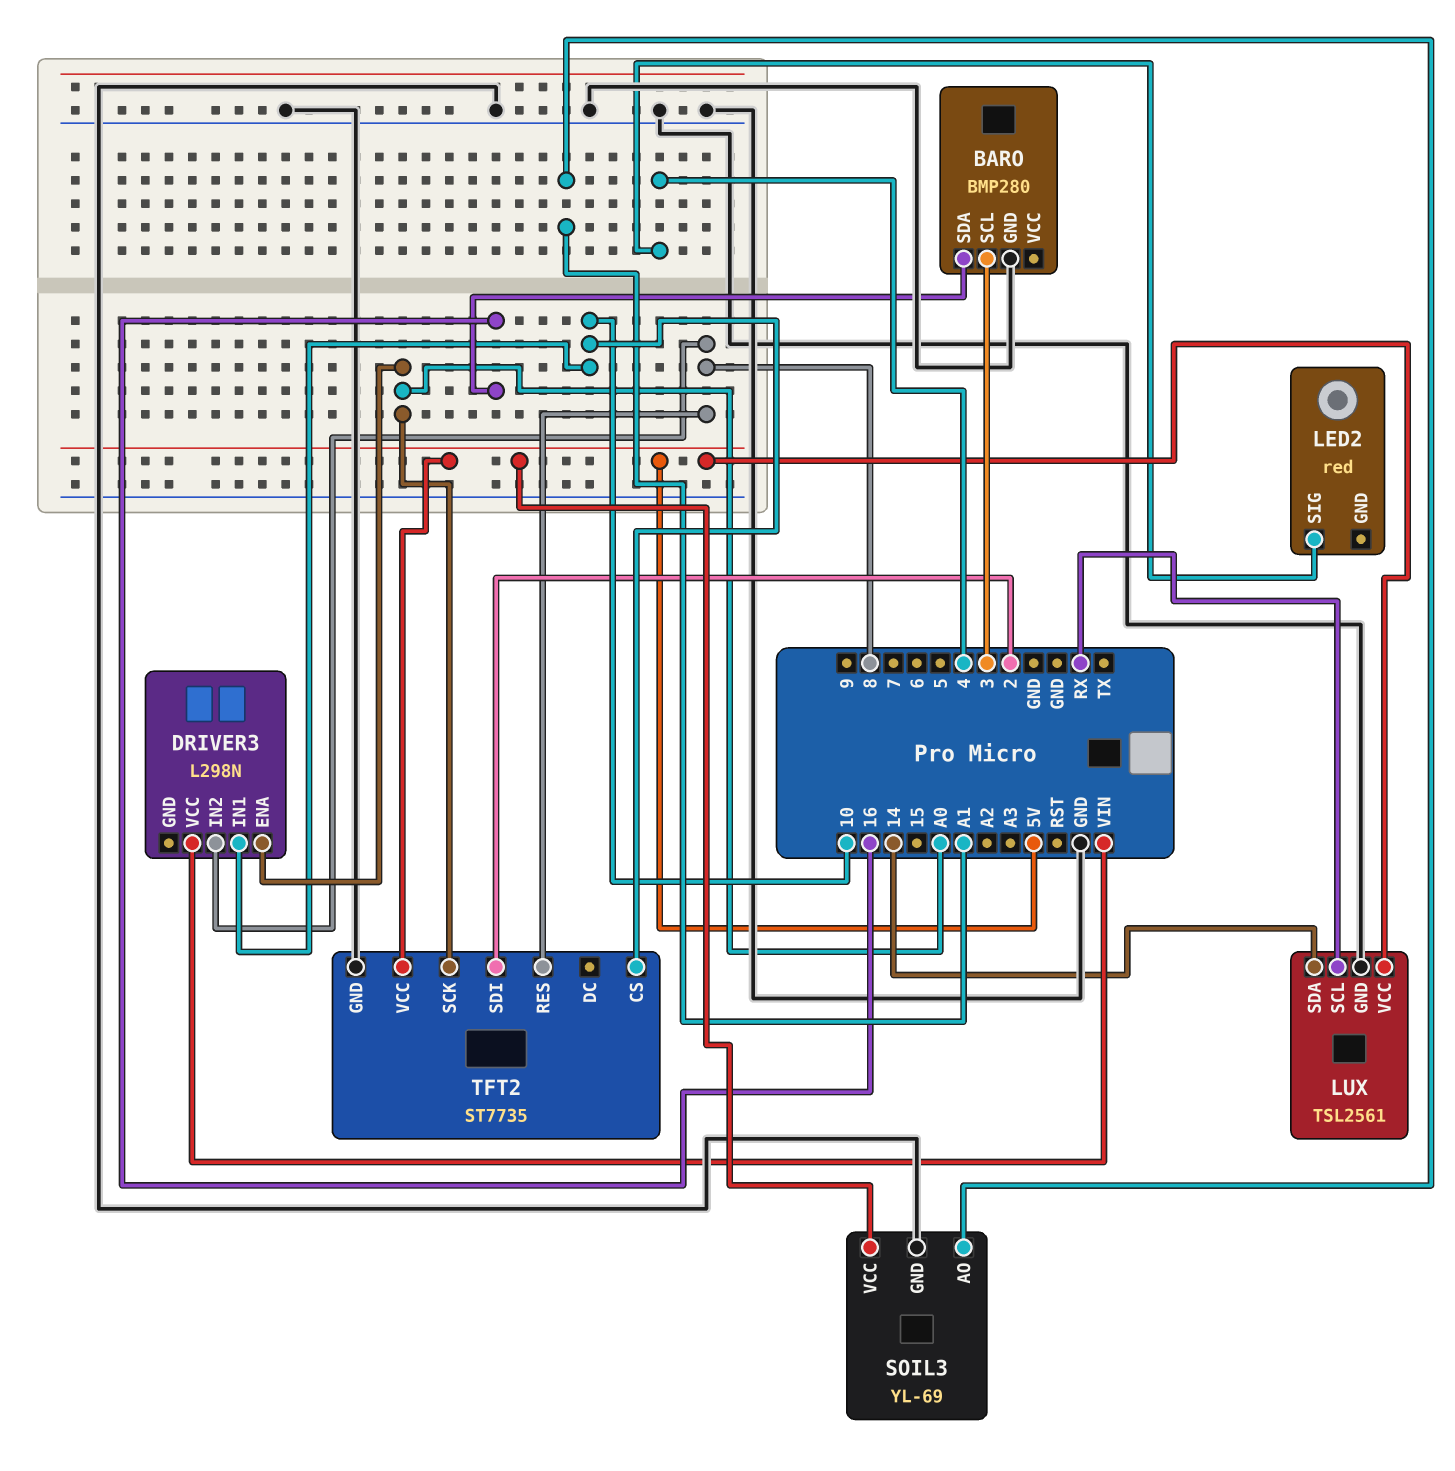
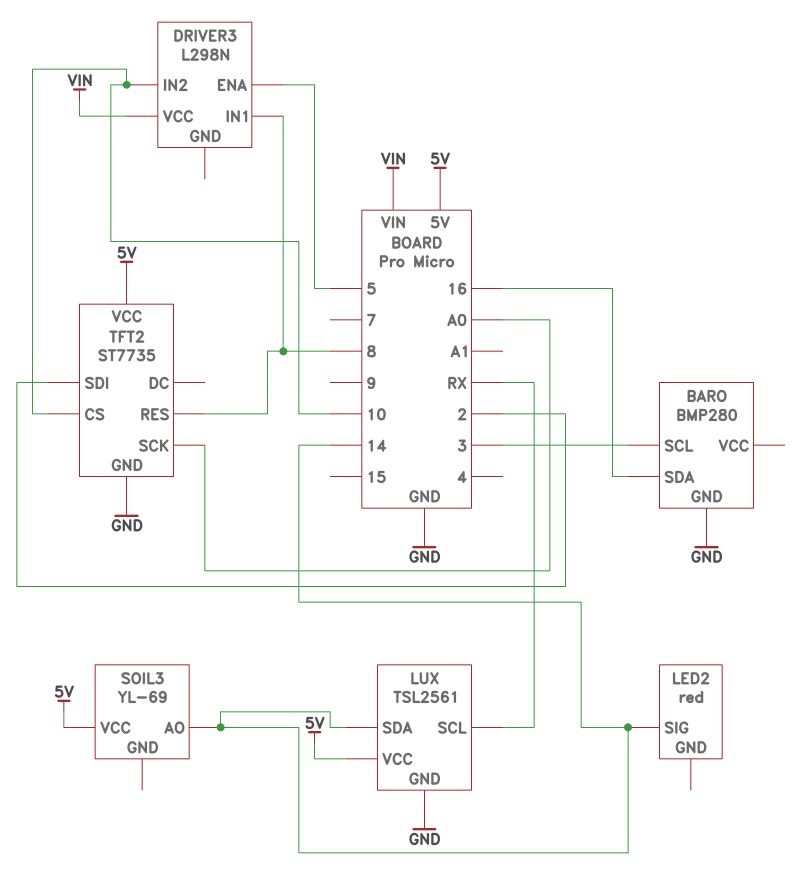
DRIVER3 pin ENA: A0 -> 5
DRIVER3 pin IN1: 10 -> 8
DRIVER3 pin IN2: 8 -> 10
LED2 pin SIG: 4 -> 14
SOIL3 pin AO: A1 -> 14
SOIL3 pin GND: GND -> none

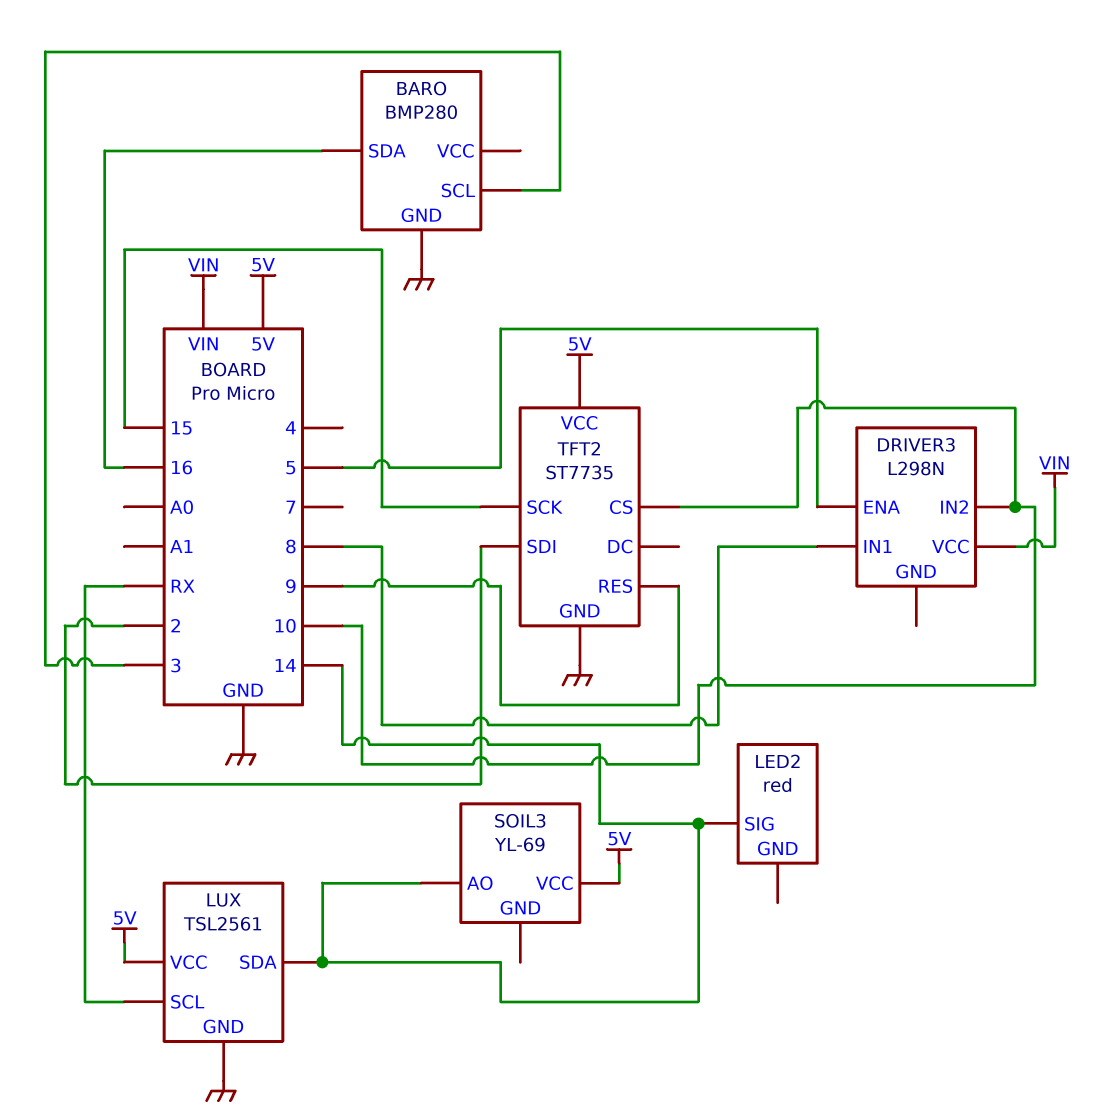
TFT2 pin RES: 8 -> 9
TFT2 pin SCK: A0 -> 15

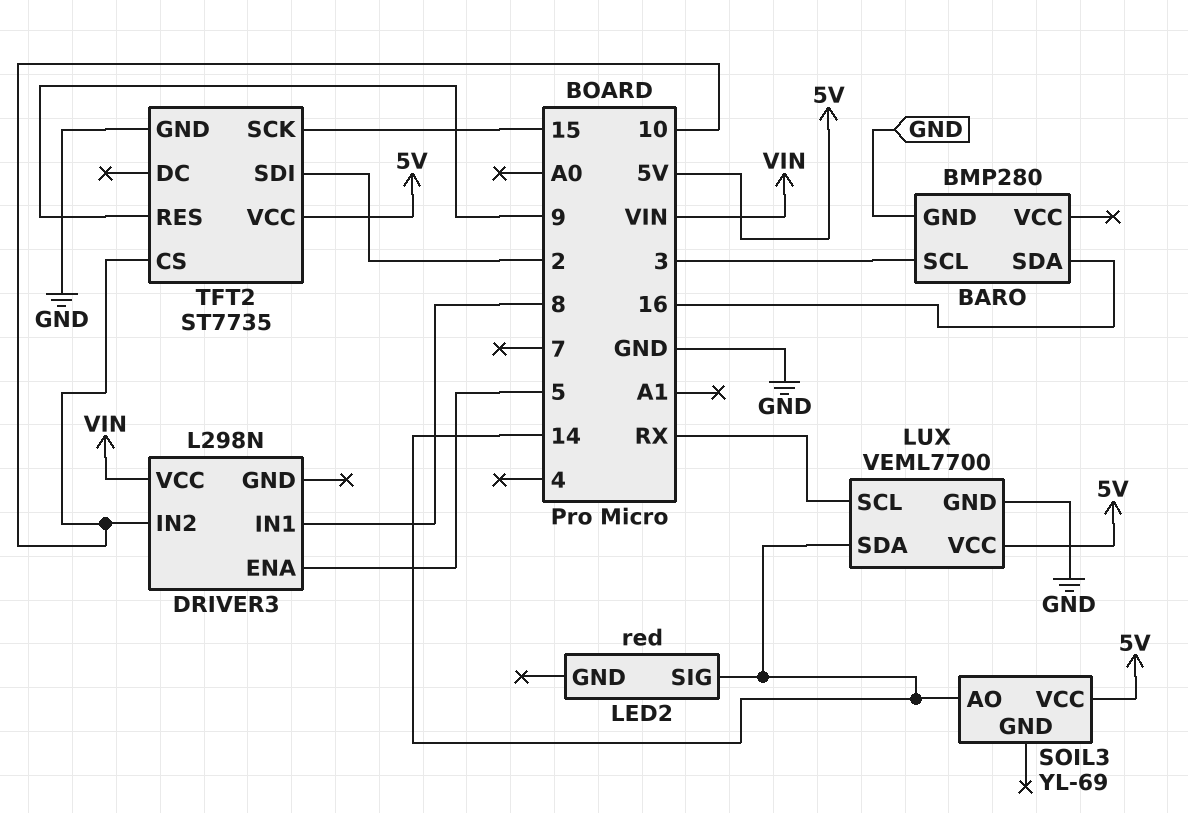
LUX: TSL2561 -> VEML7700

